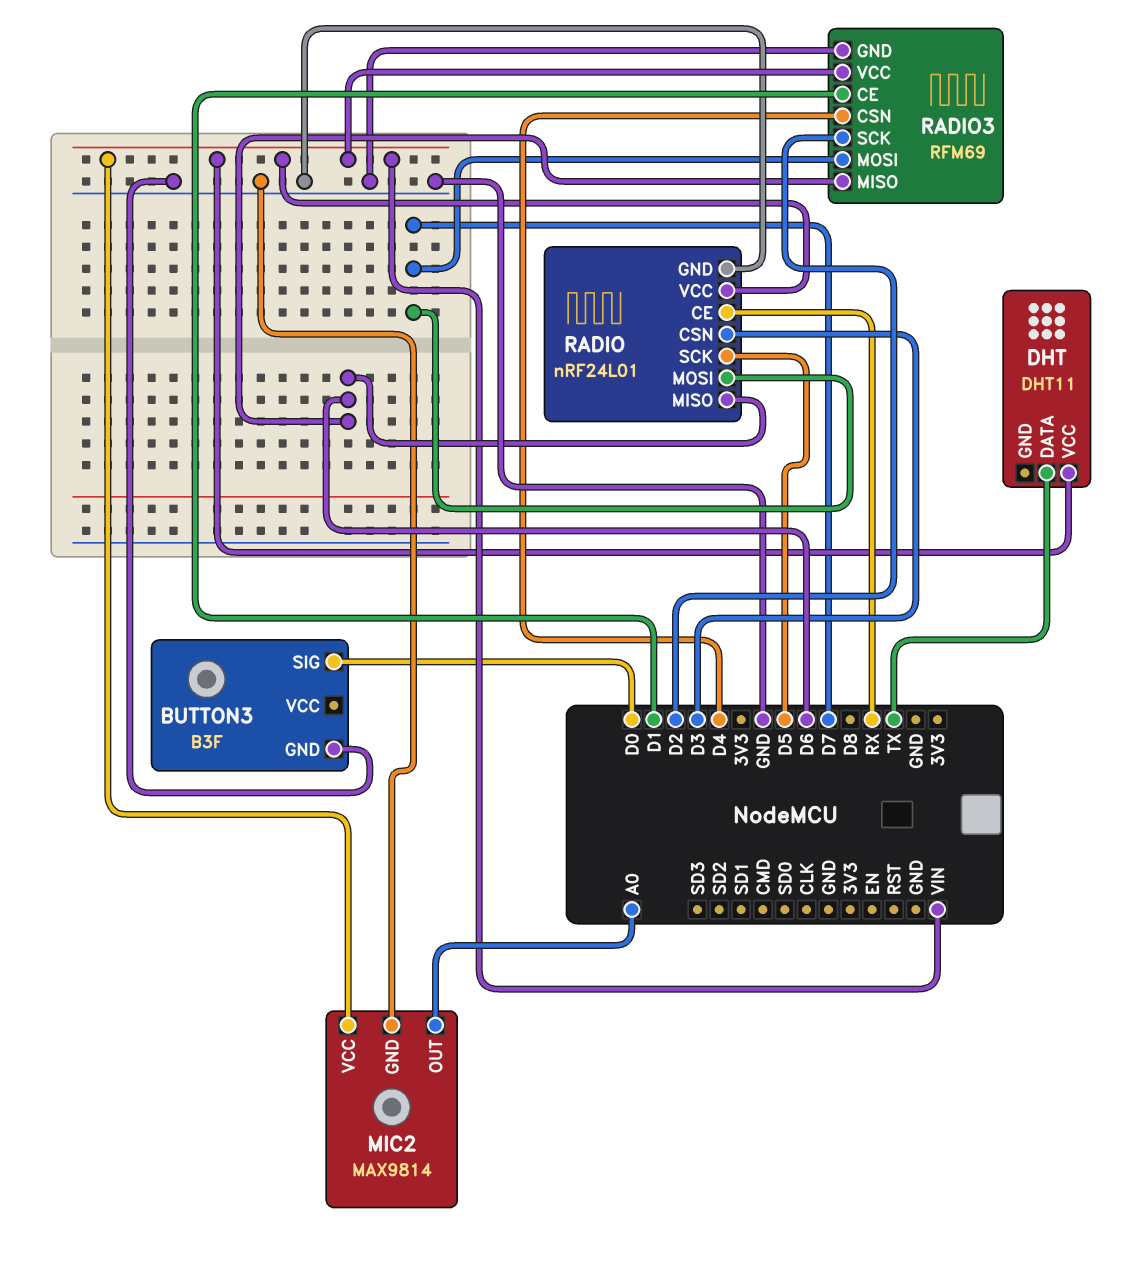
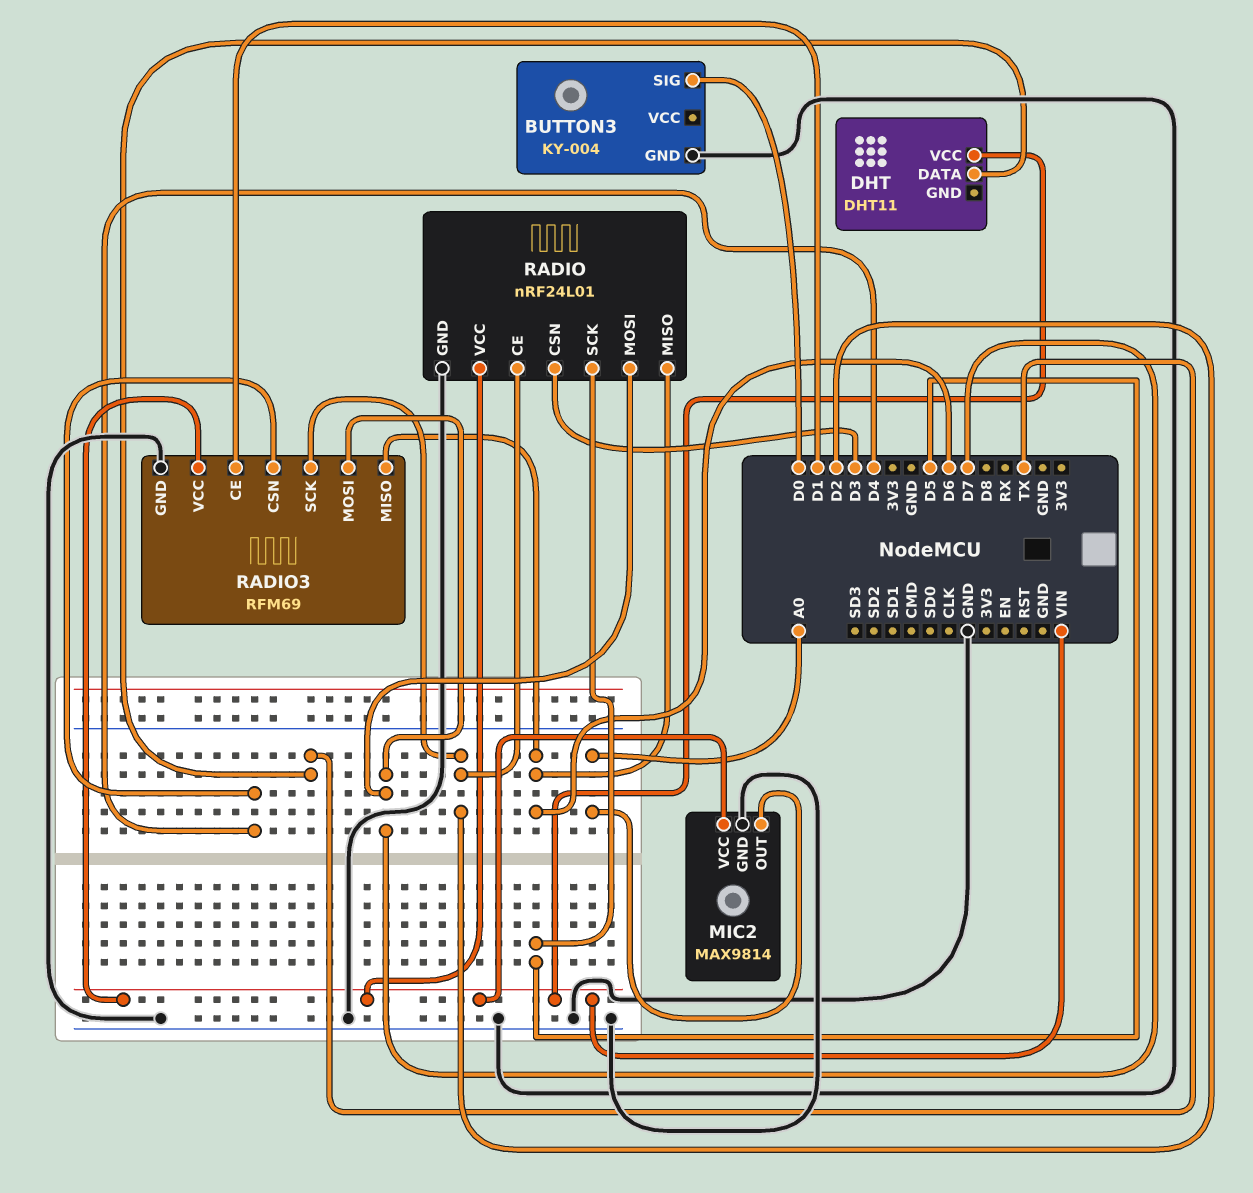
BUTTON3: B3F -> KY-004
RADIO pin CE: RX -> D2

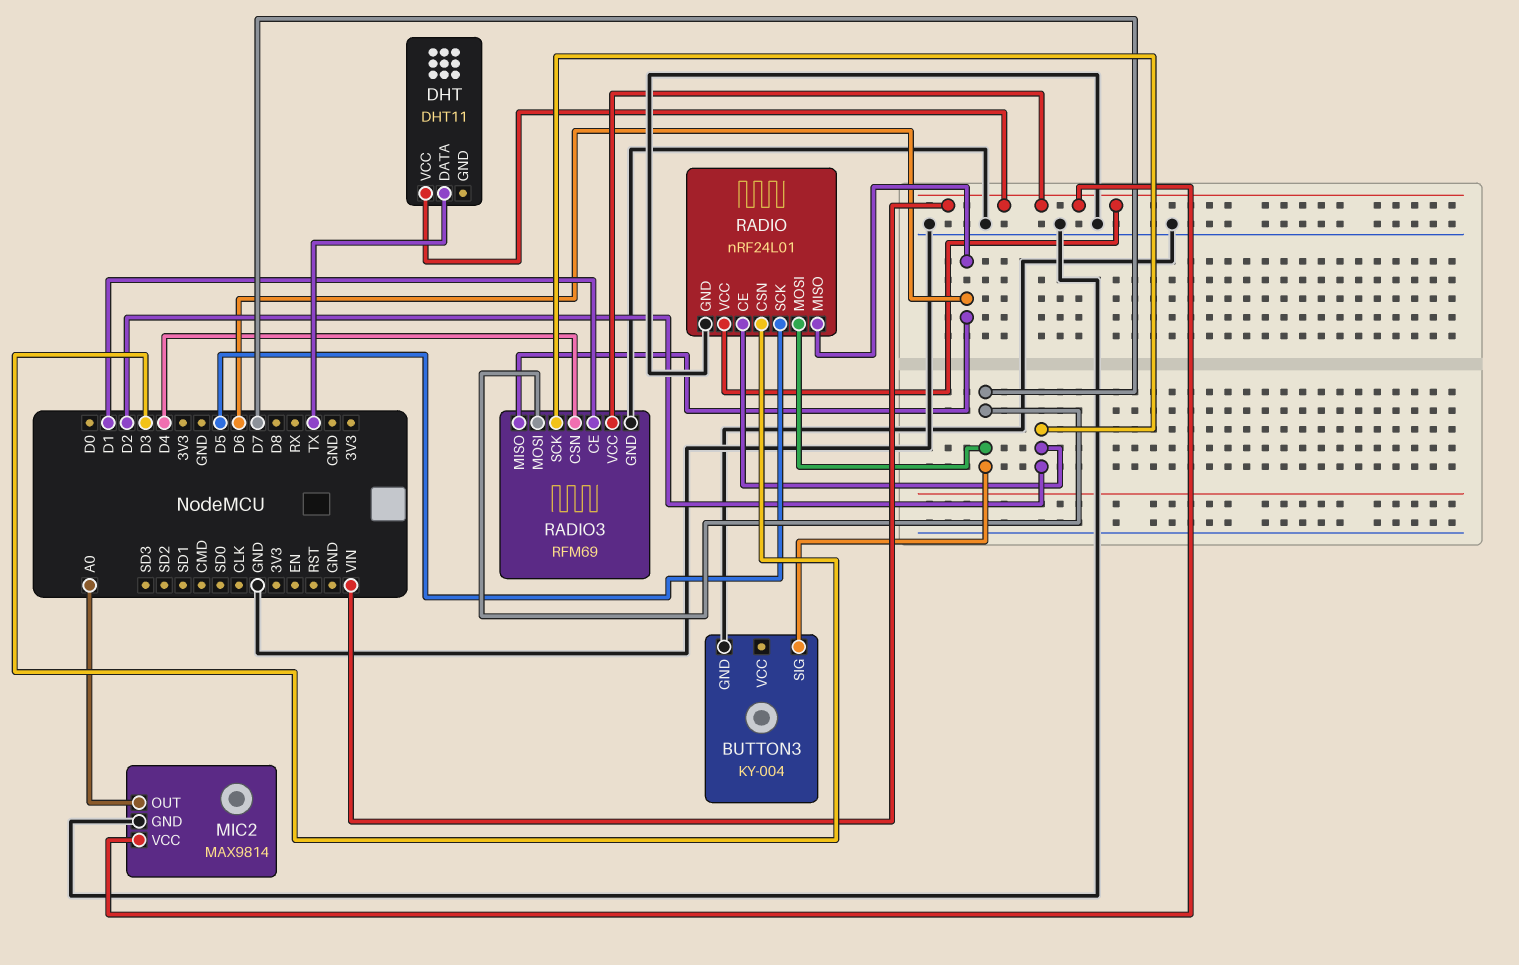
BUTTON3 pin SIG: D0 -> D7

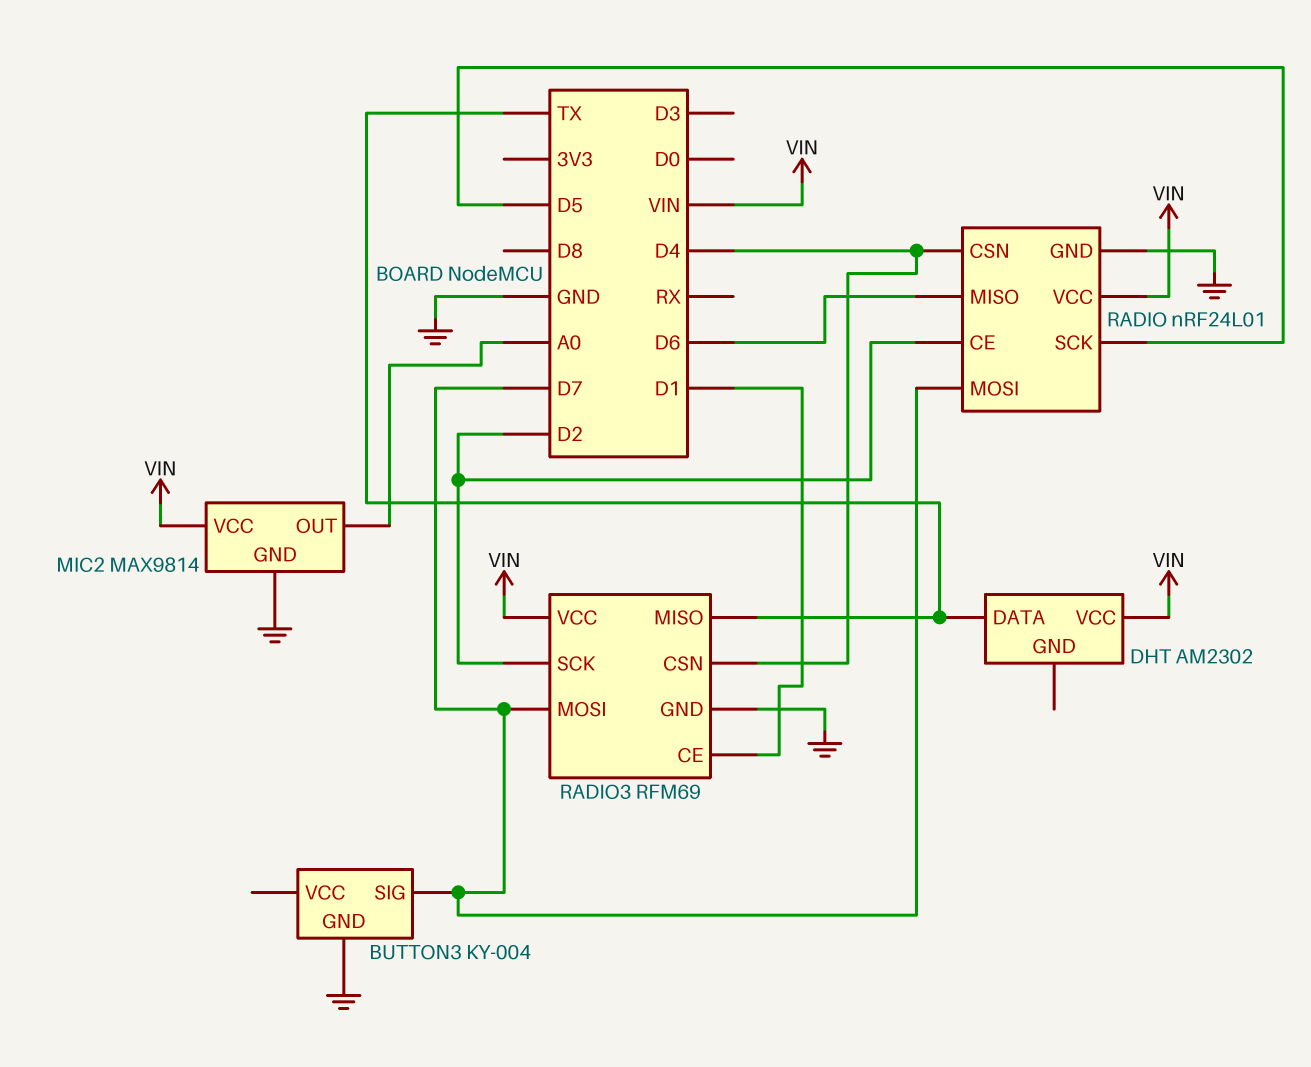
DHT: DHT11 -> AM2302
RADIO pin CSN: D3 -> D4
RADIO3 pin MISO: D6 -> TX

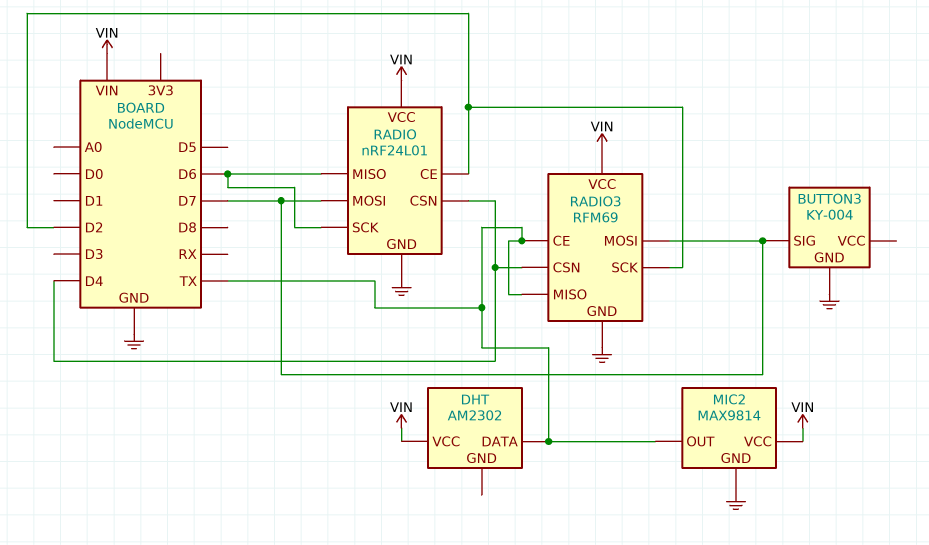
MIC2 pin OUT: A0 -> TX
RADIO pin SCK: D5 -> D6
RADIO3 pin CE: D1 -> TX

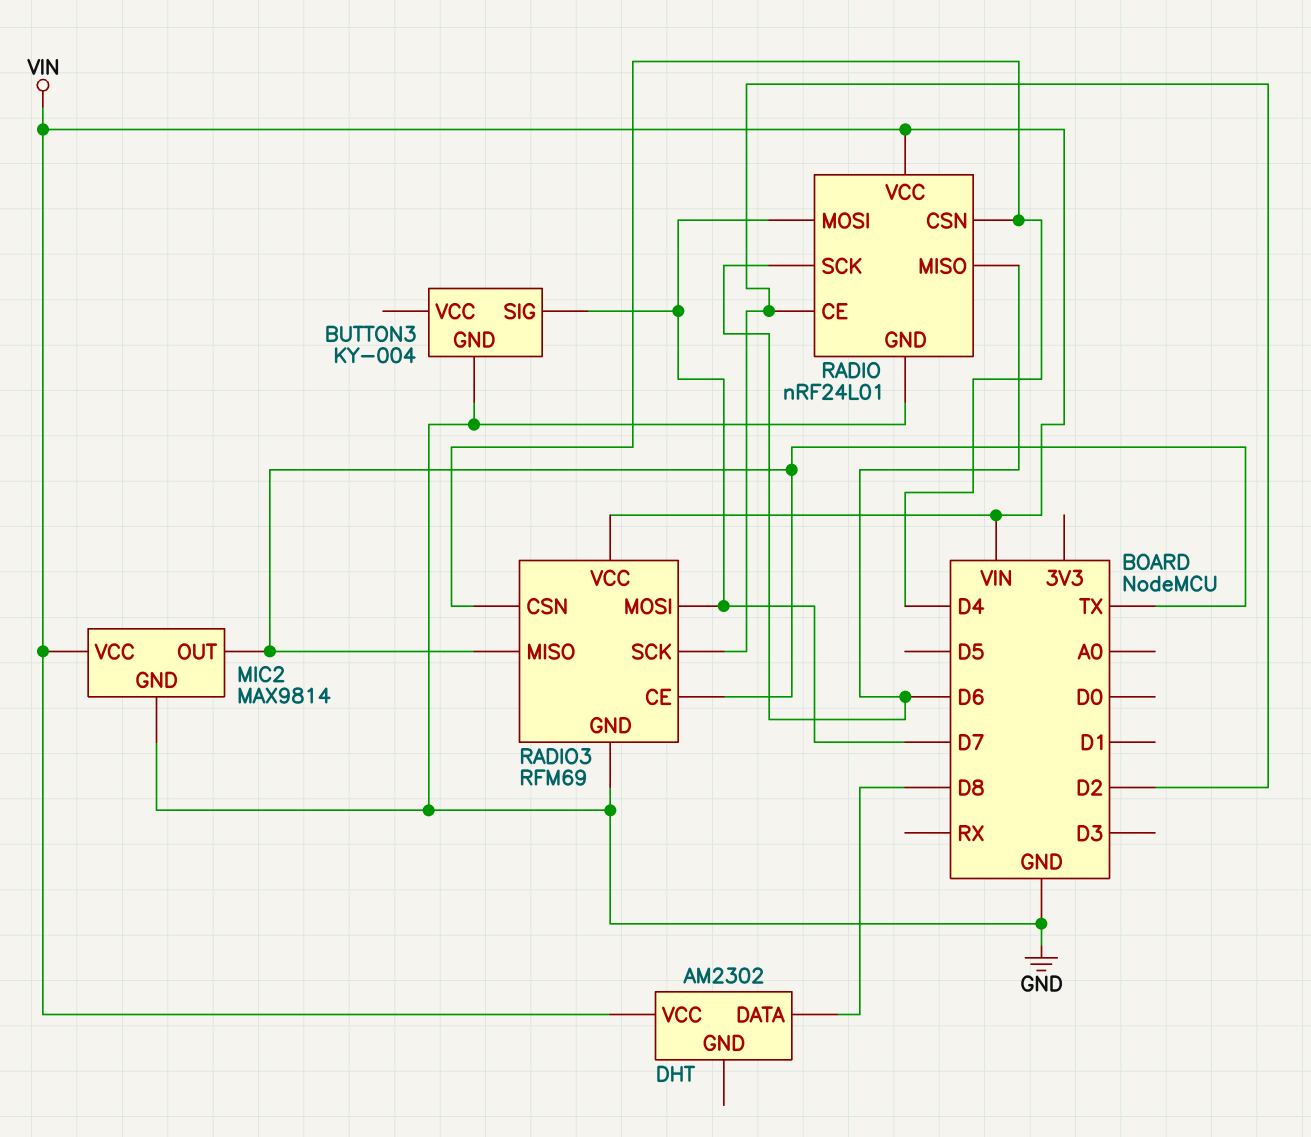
DHT pin DATA: TX -> D8

